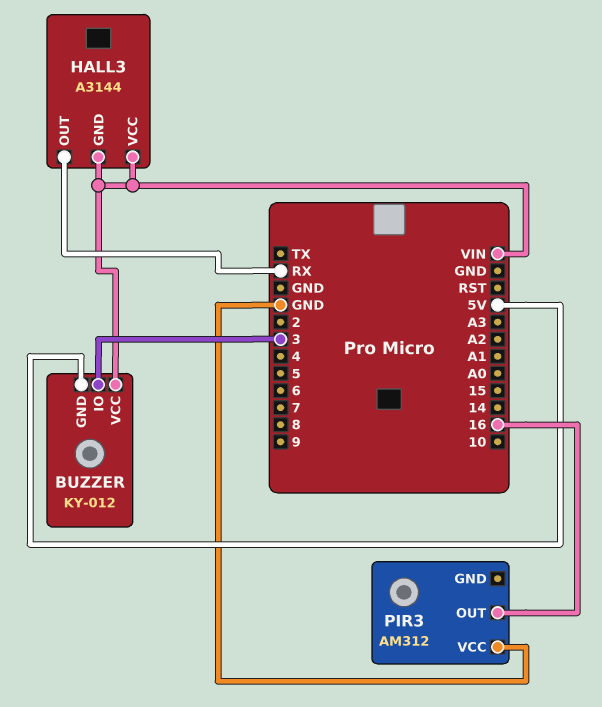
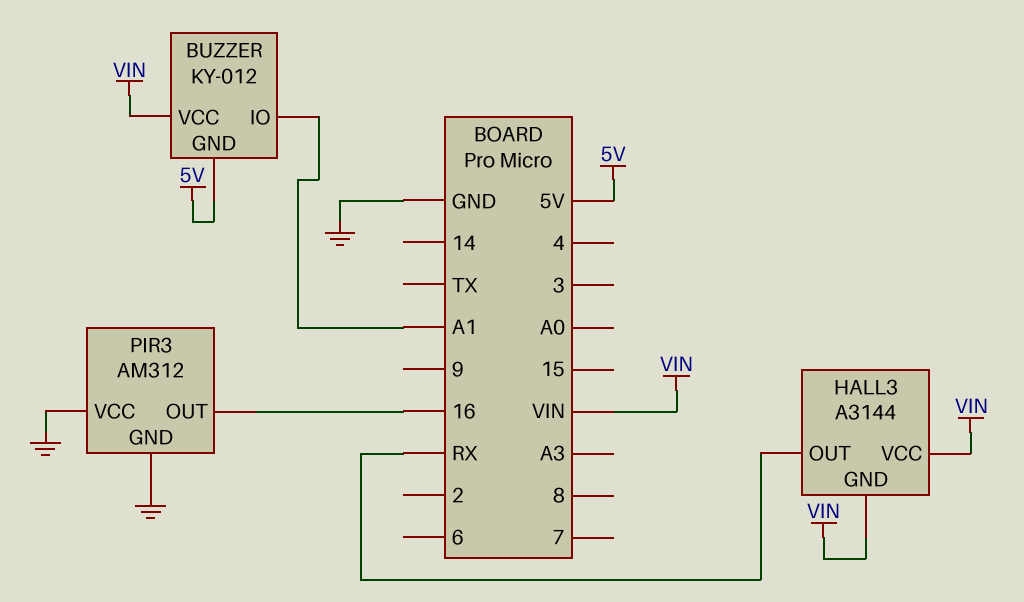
BUZZER pin IO: 3 -> A1
PIR3 pin GND: none -> GND

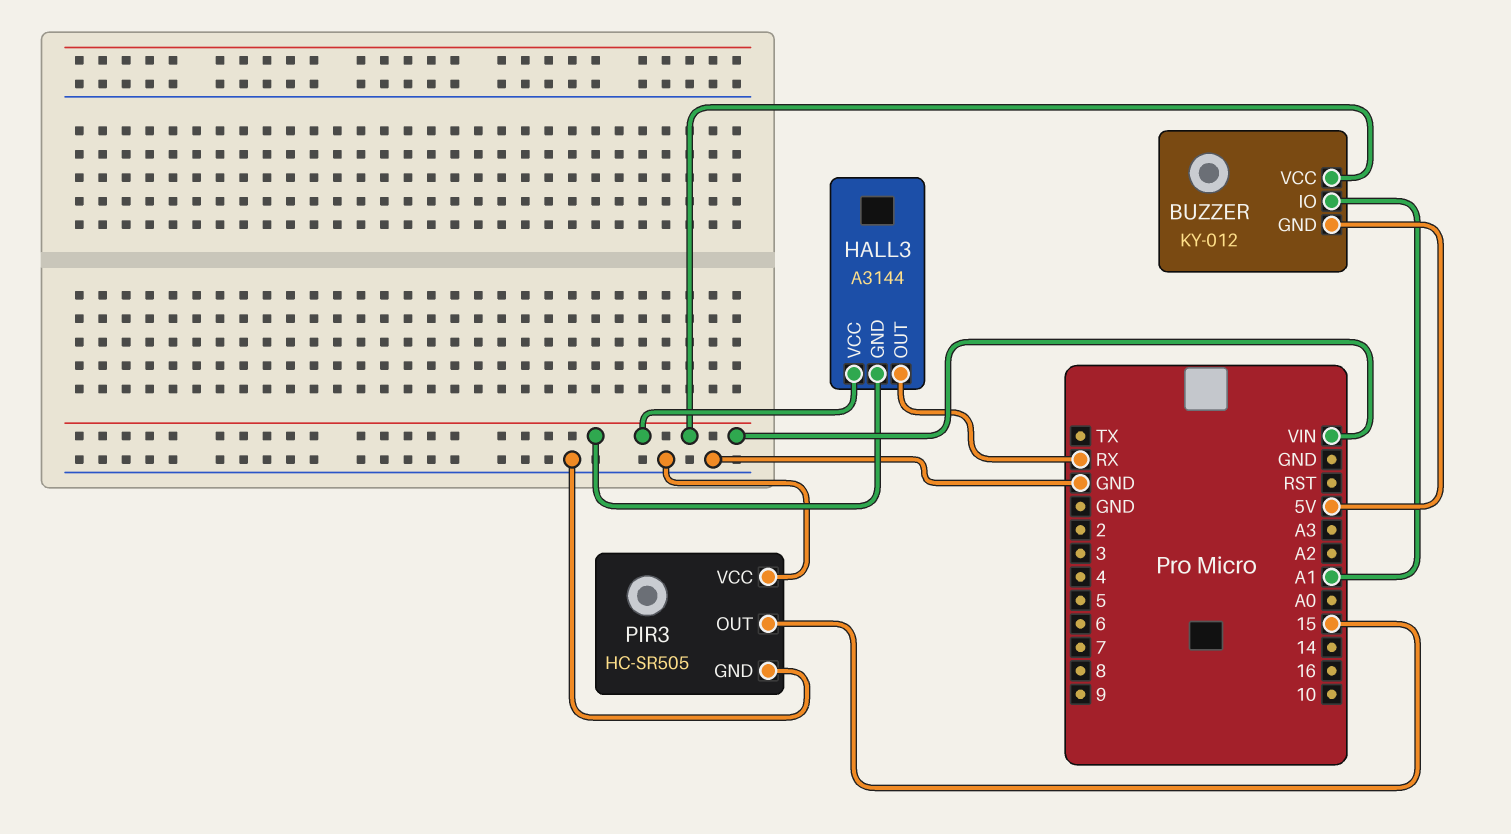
PIR3: AM312 -> HC-SR505
PIR3 pin OUT: 16 -> 15

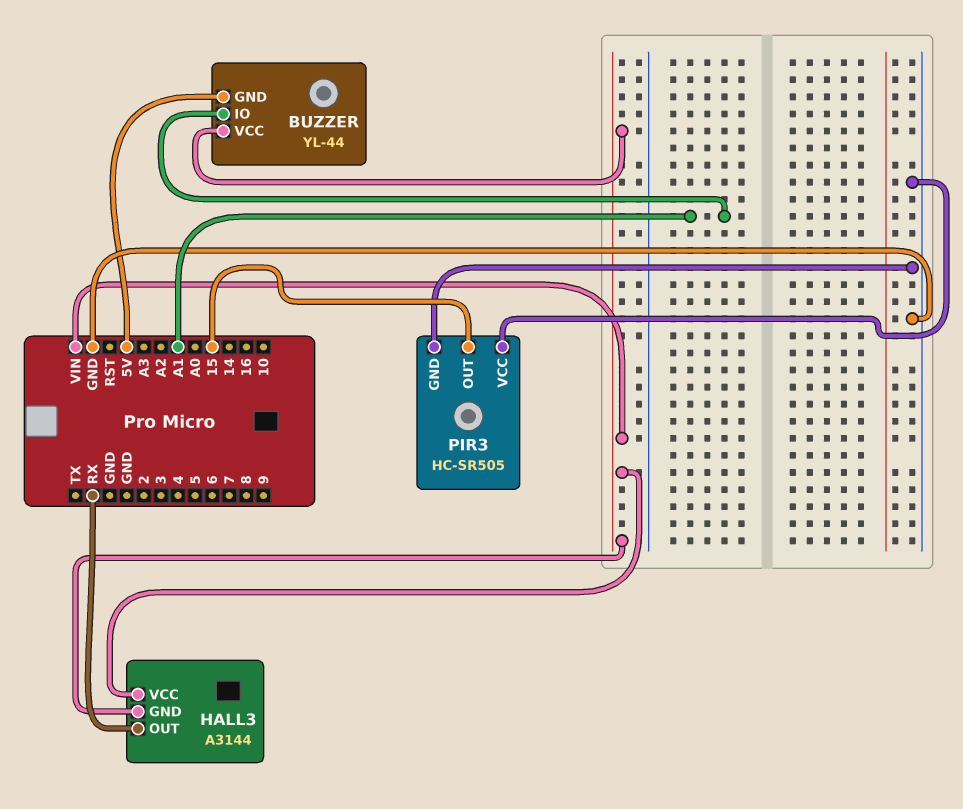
BUZZER: KY-012 -> YL-44

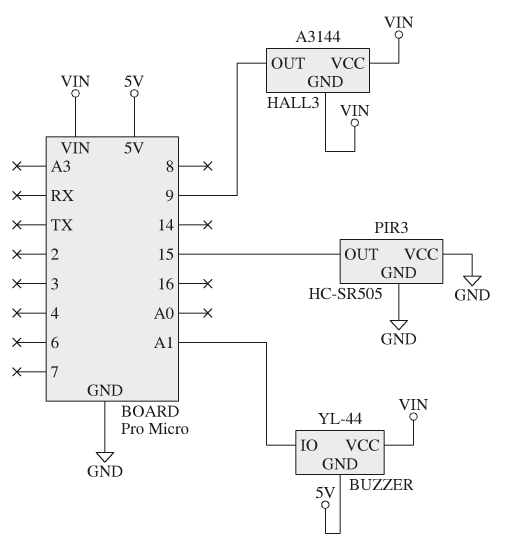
HALL3 pin OUT: RX -> 9

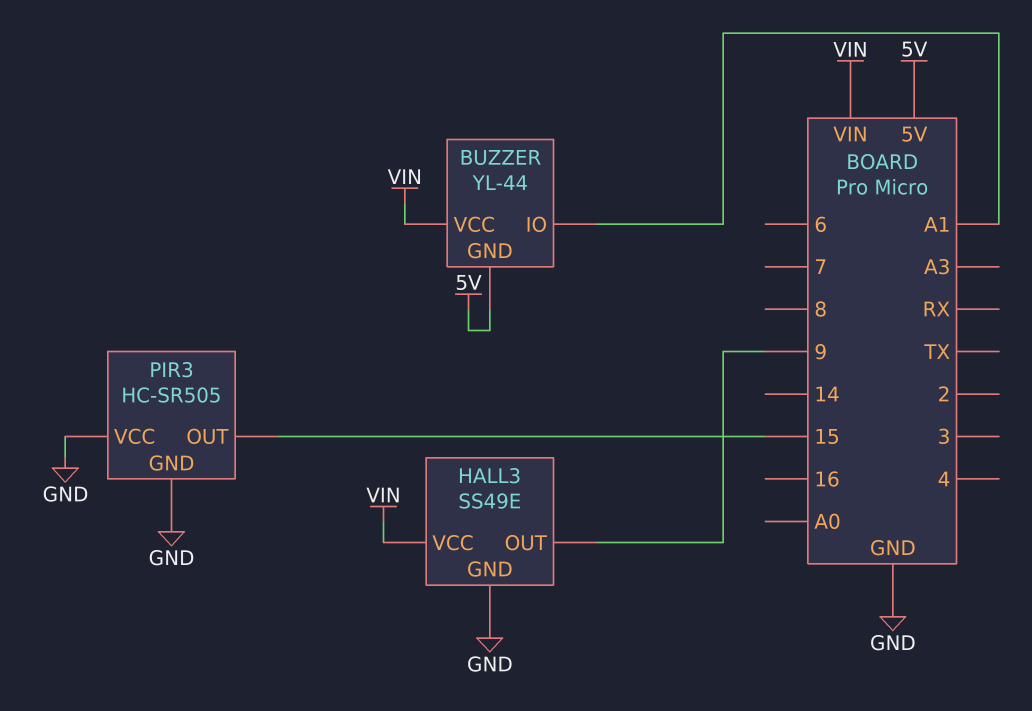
HALL3: A3144 -> SS49E
HALL3 pin GND: VIN -> GND

